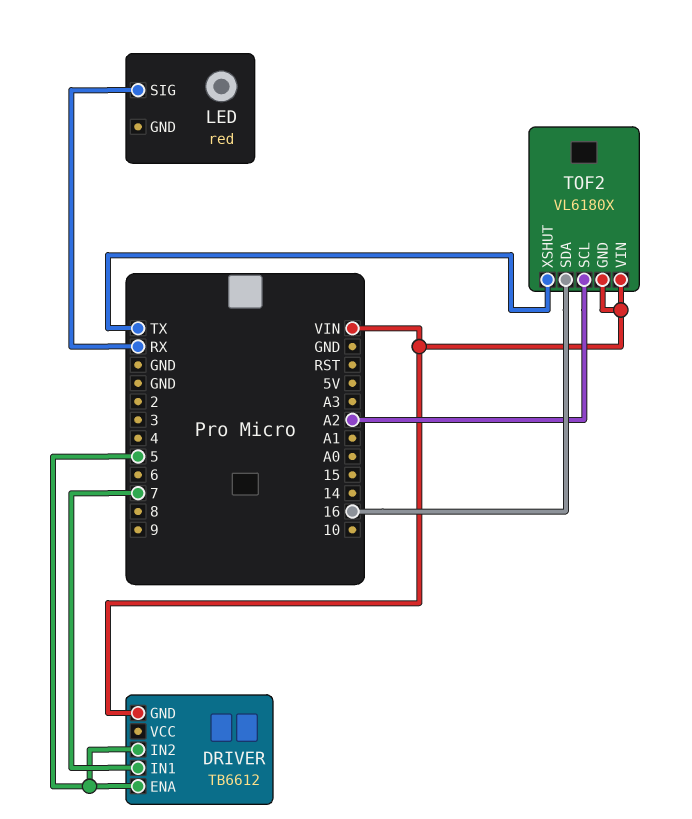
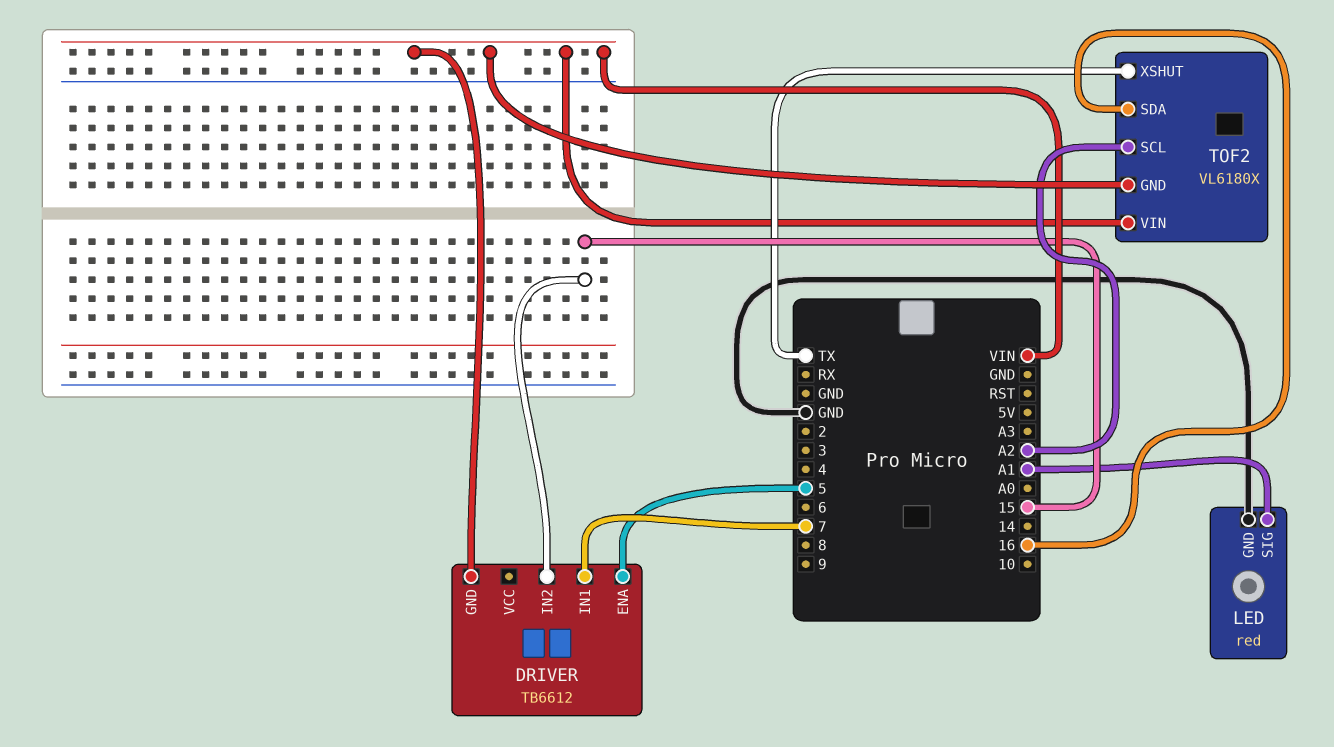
DRIVER pin IN2: 5 -> 15
LED pin GND: none -> GND
LED pin SIG: RX -> A1

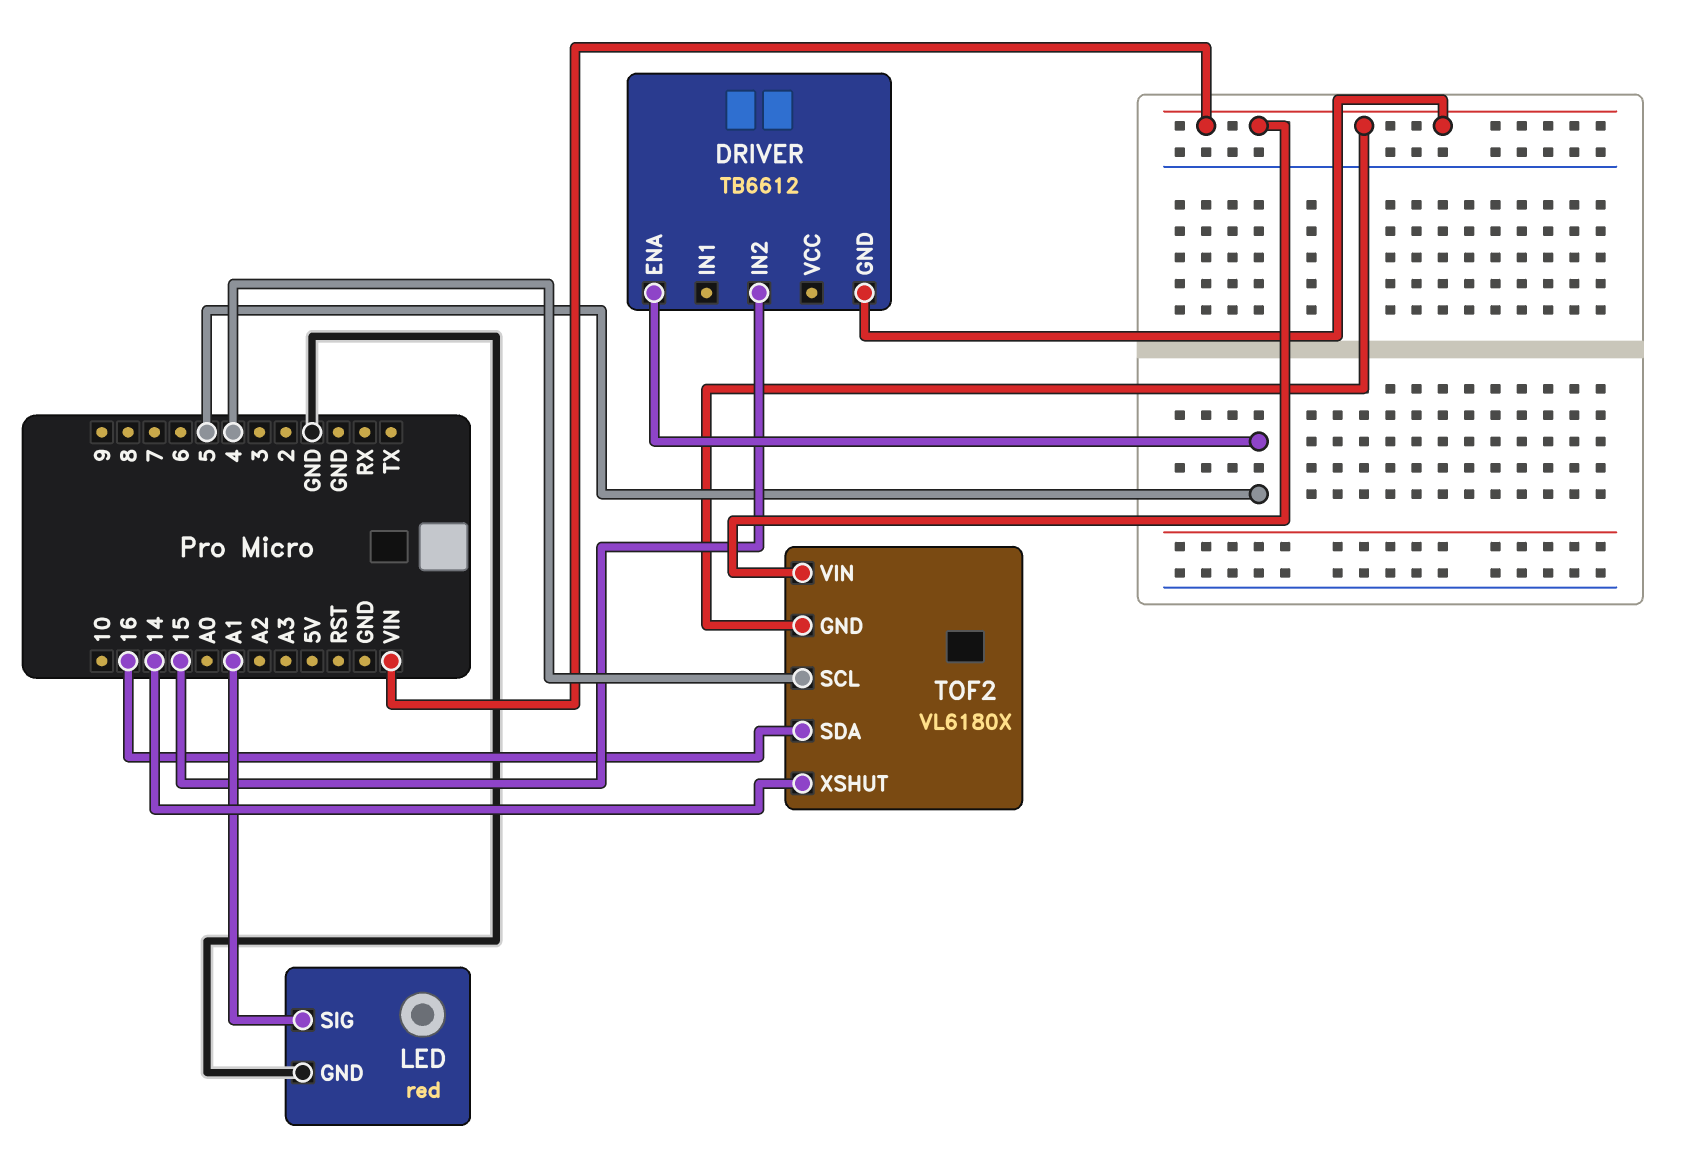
DRIVER pin IN1: 7 -> none
TOF2 pin SCL: A2 -> 4
TOF2 pin XSHUT: TX -> 14

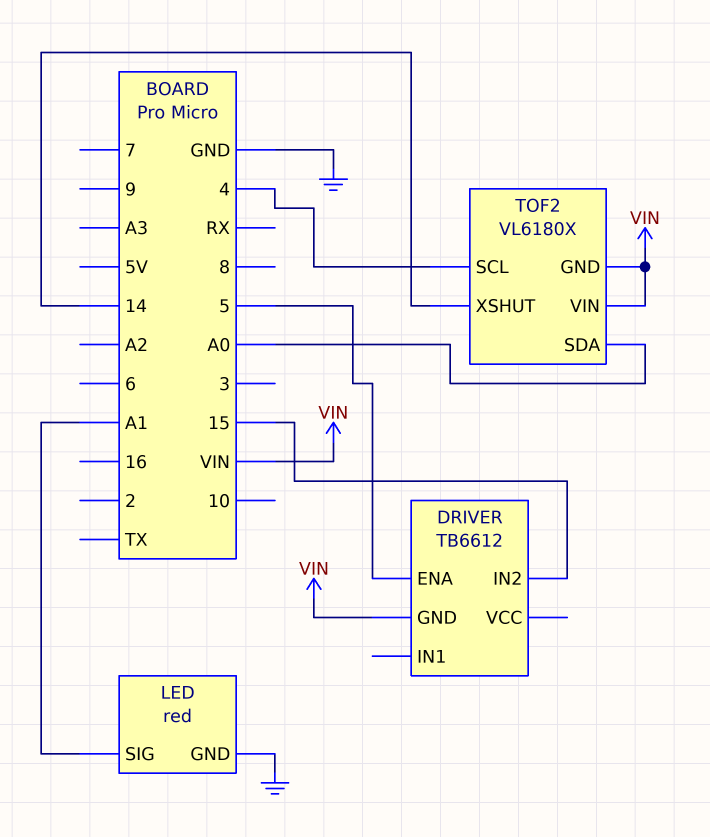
TOF2 pin SDA: 16 -> A0

